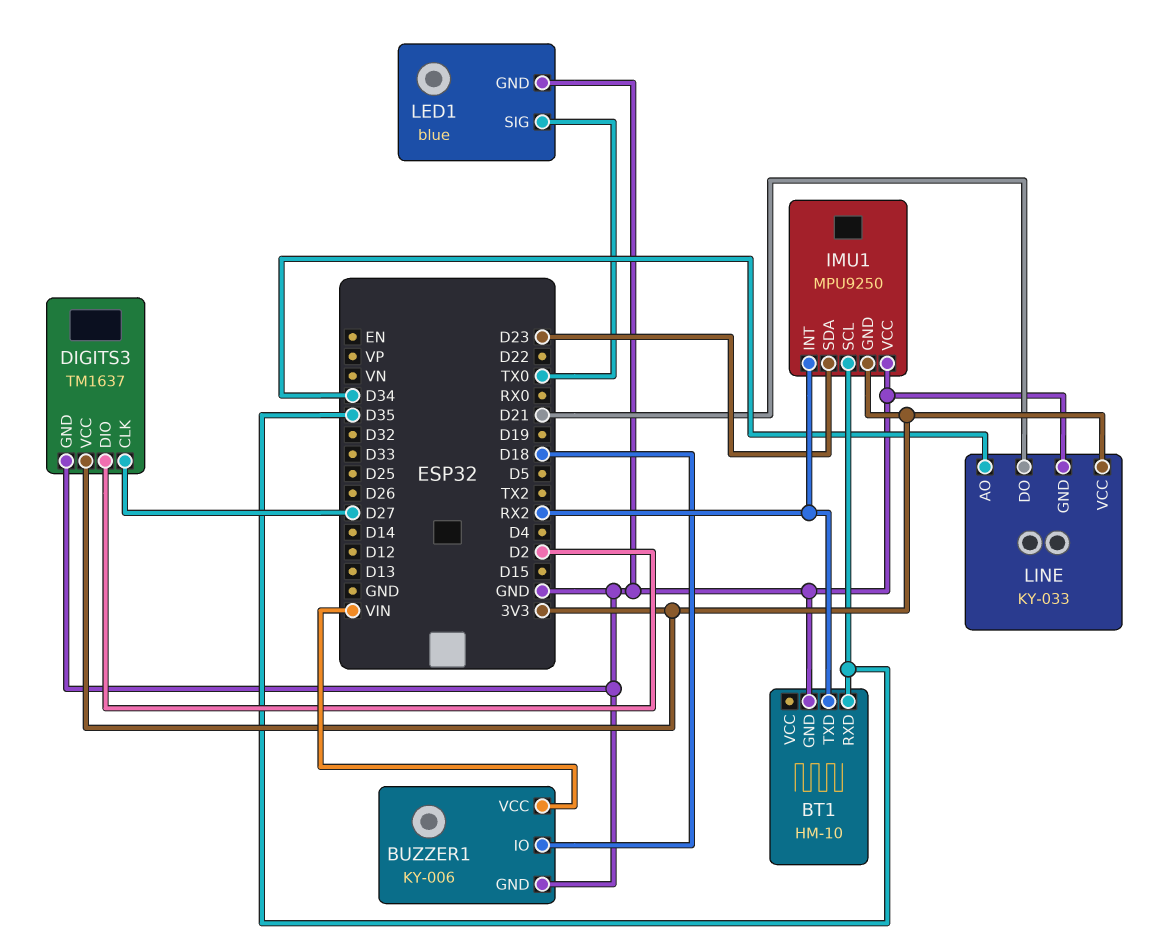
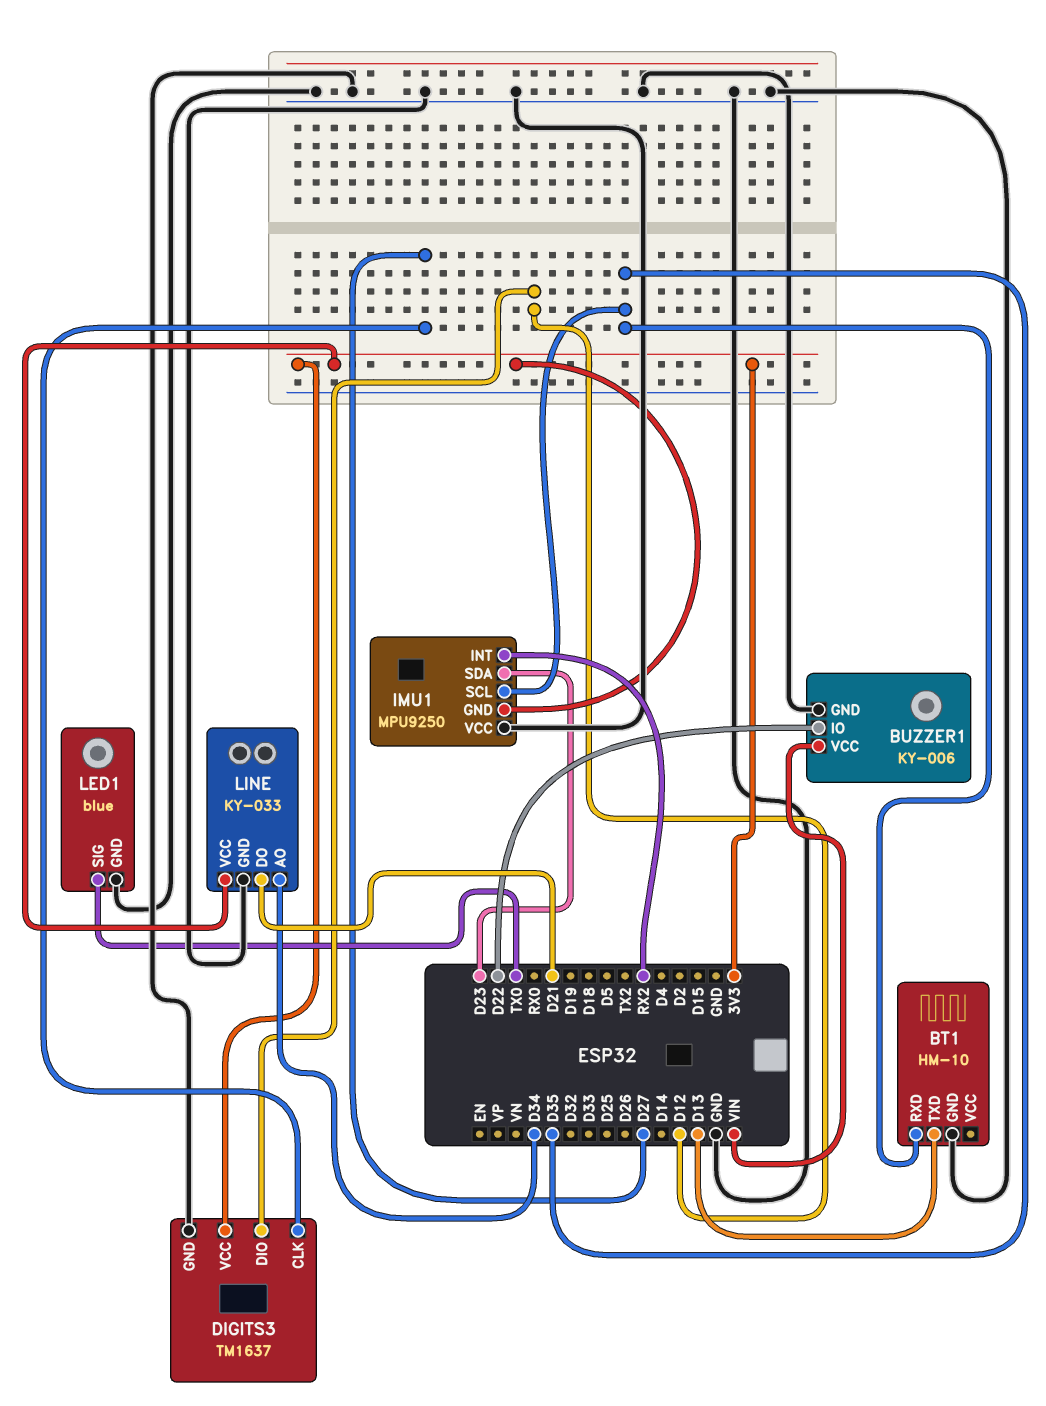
BT1 pin TXD: RX2 -> D13
BUZZER1 pin IO: D18 -> D22
DIGITS3 pin DIO: D2 -> D12

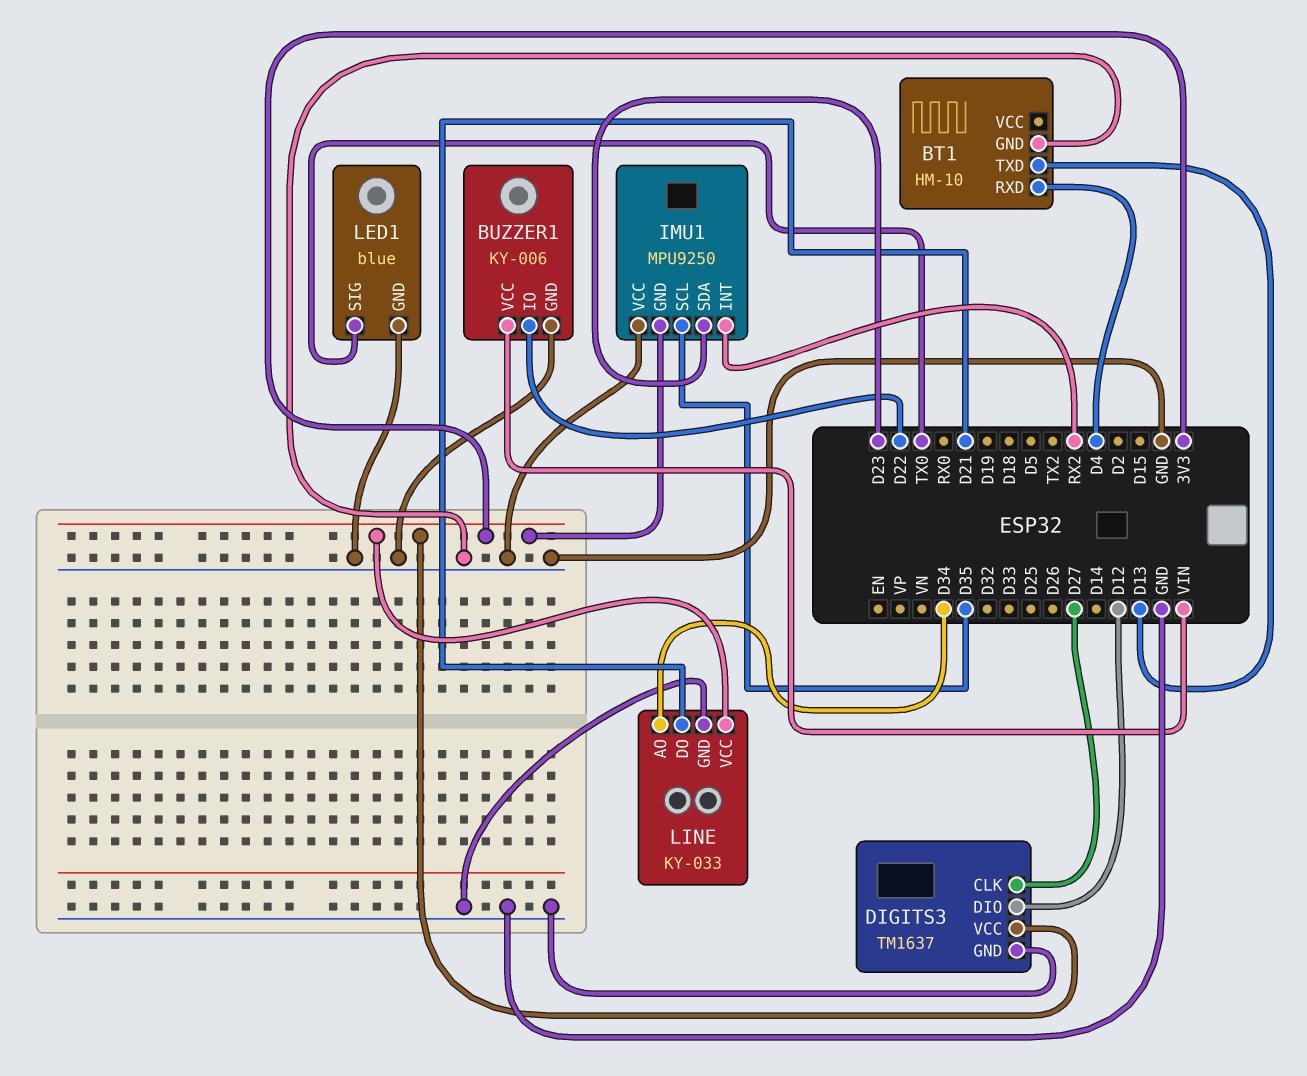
BT1 pin RXD: D35 -> D4

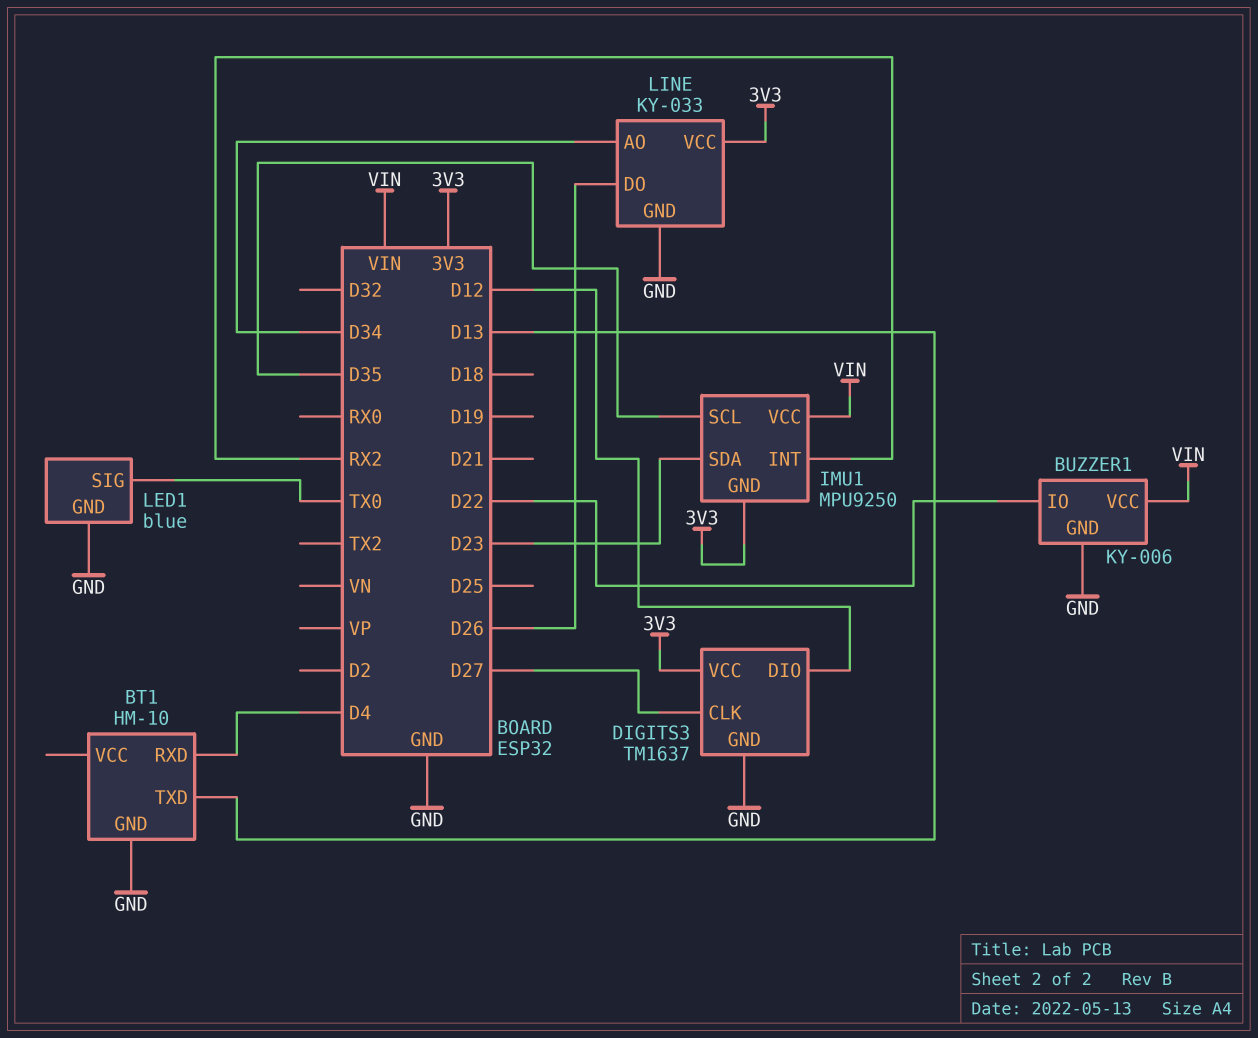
IMU1 pin VCC: GND -> VIN
LINE pin DO: D21 -> D26

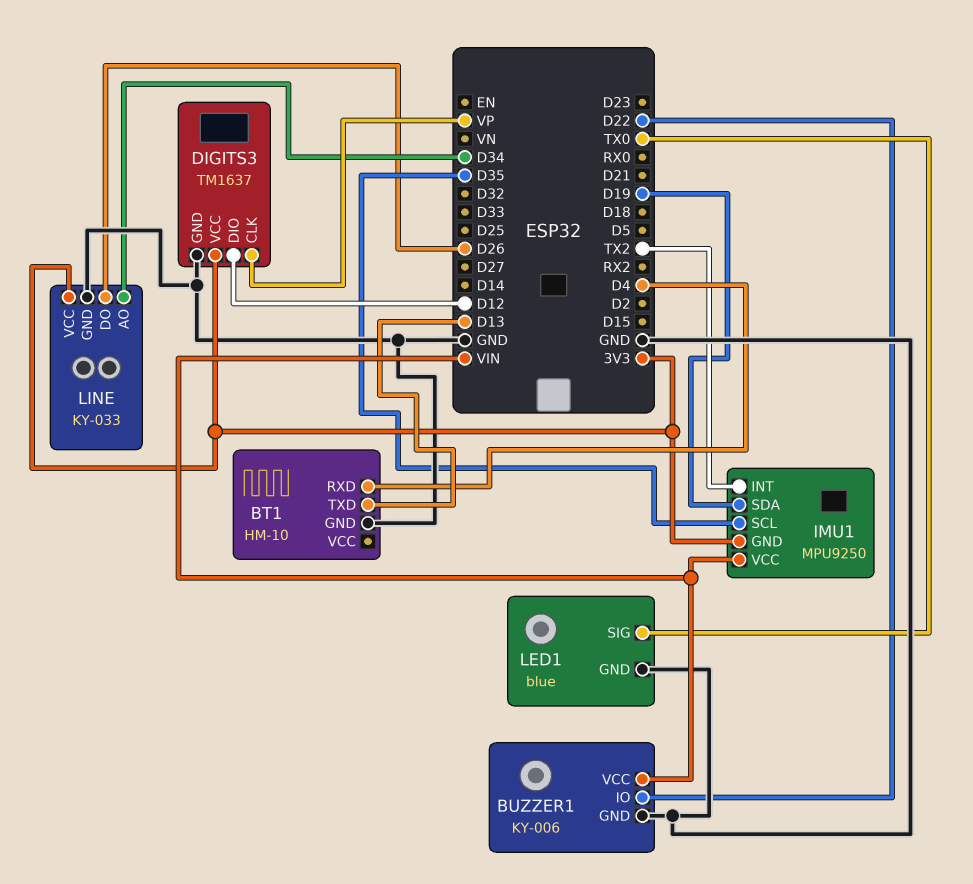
DIGITS3 pin CLK: D27 -> VP
IMU1 pin INT: RX2 -> TX2
IMU1 pin SDA: D23 -> D19

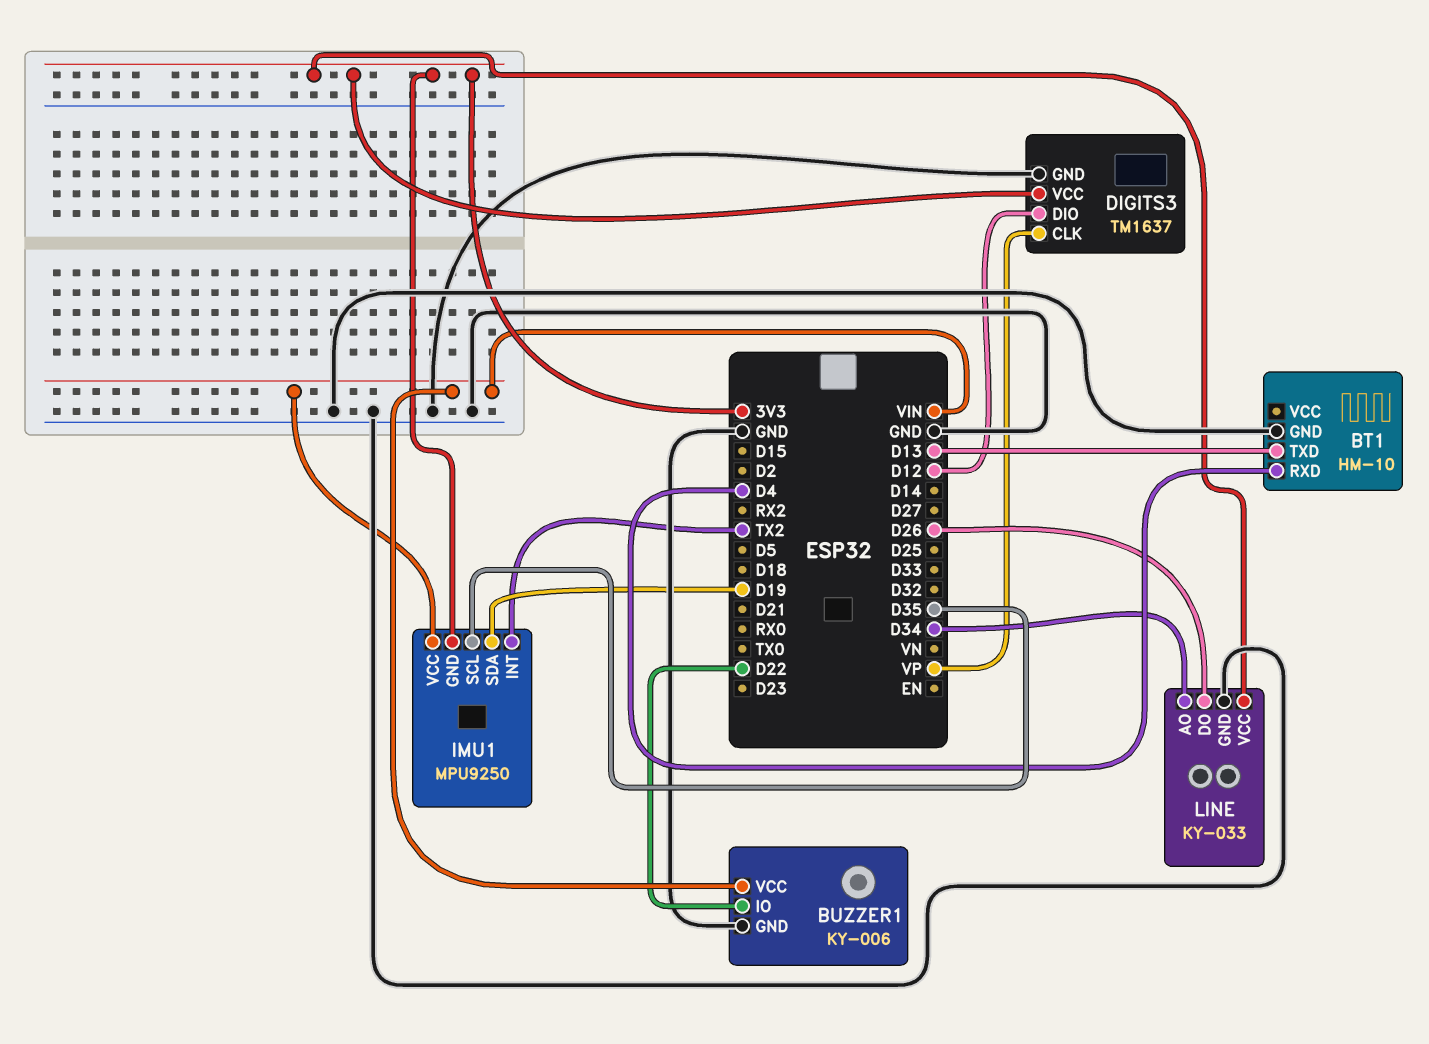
LED1: blue -> none
LED1 pin GND: GND -> none
LED1 pin SIG: TX0 -> none

